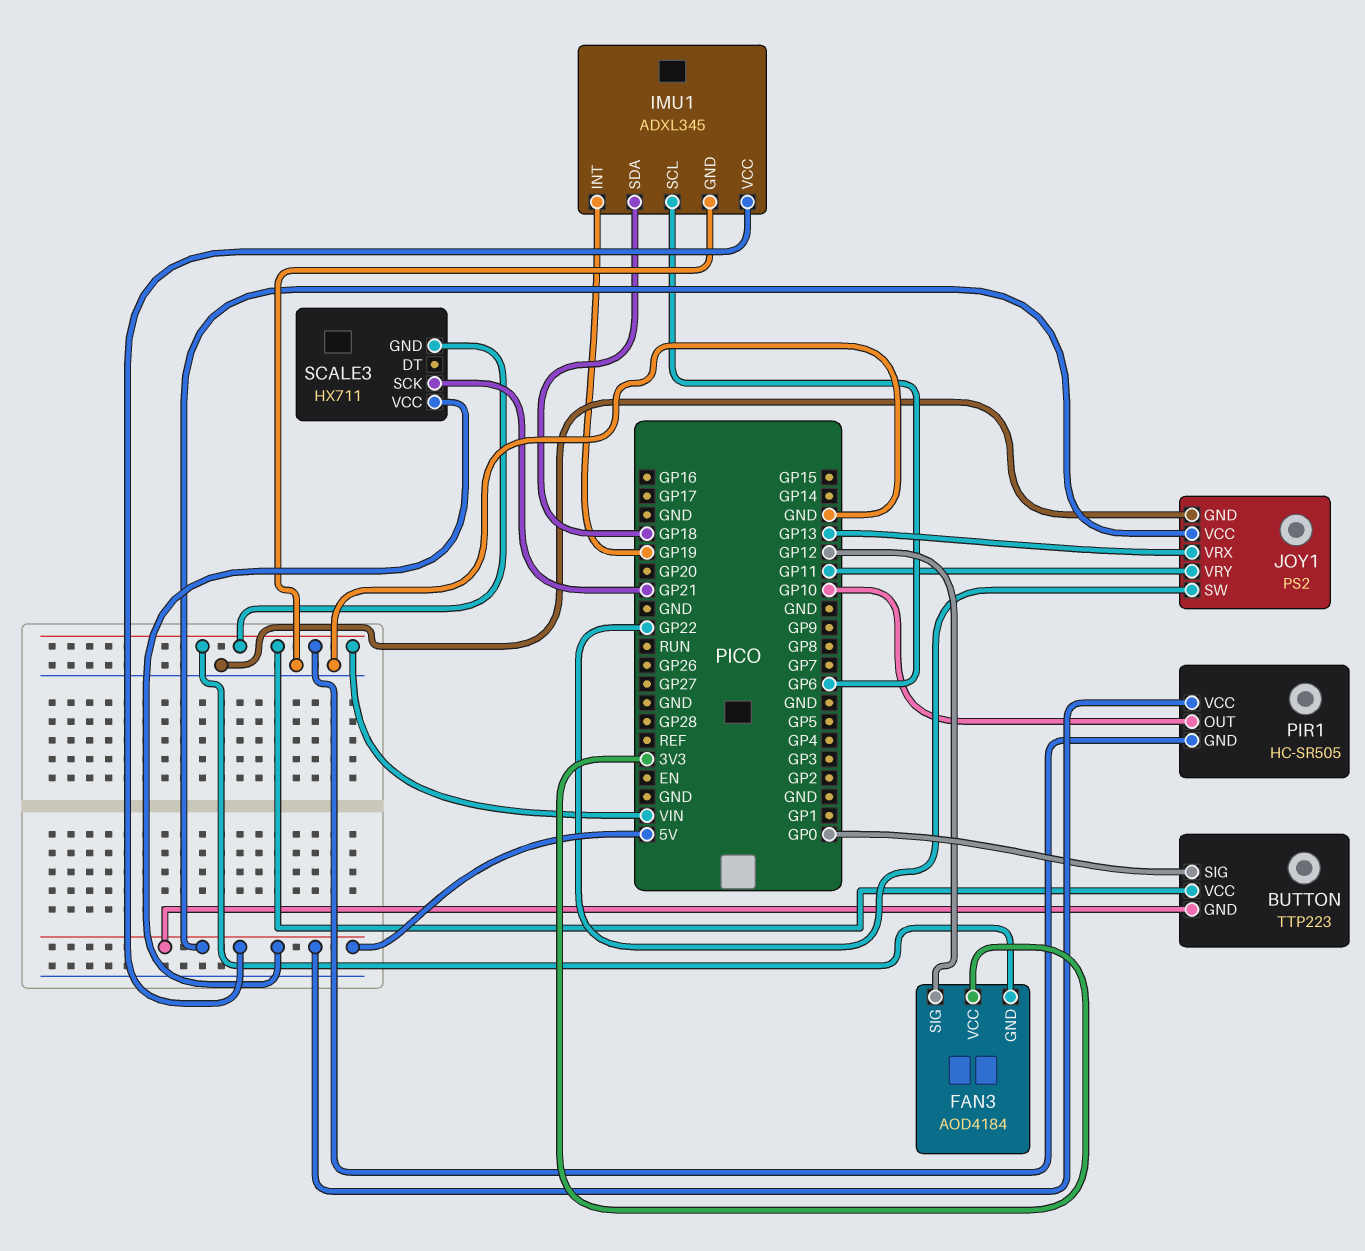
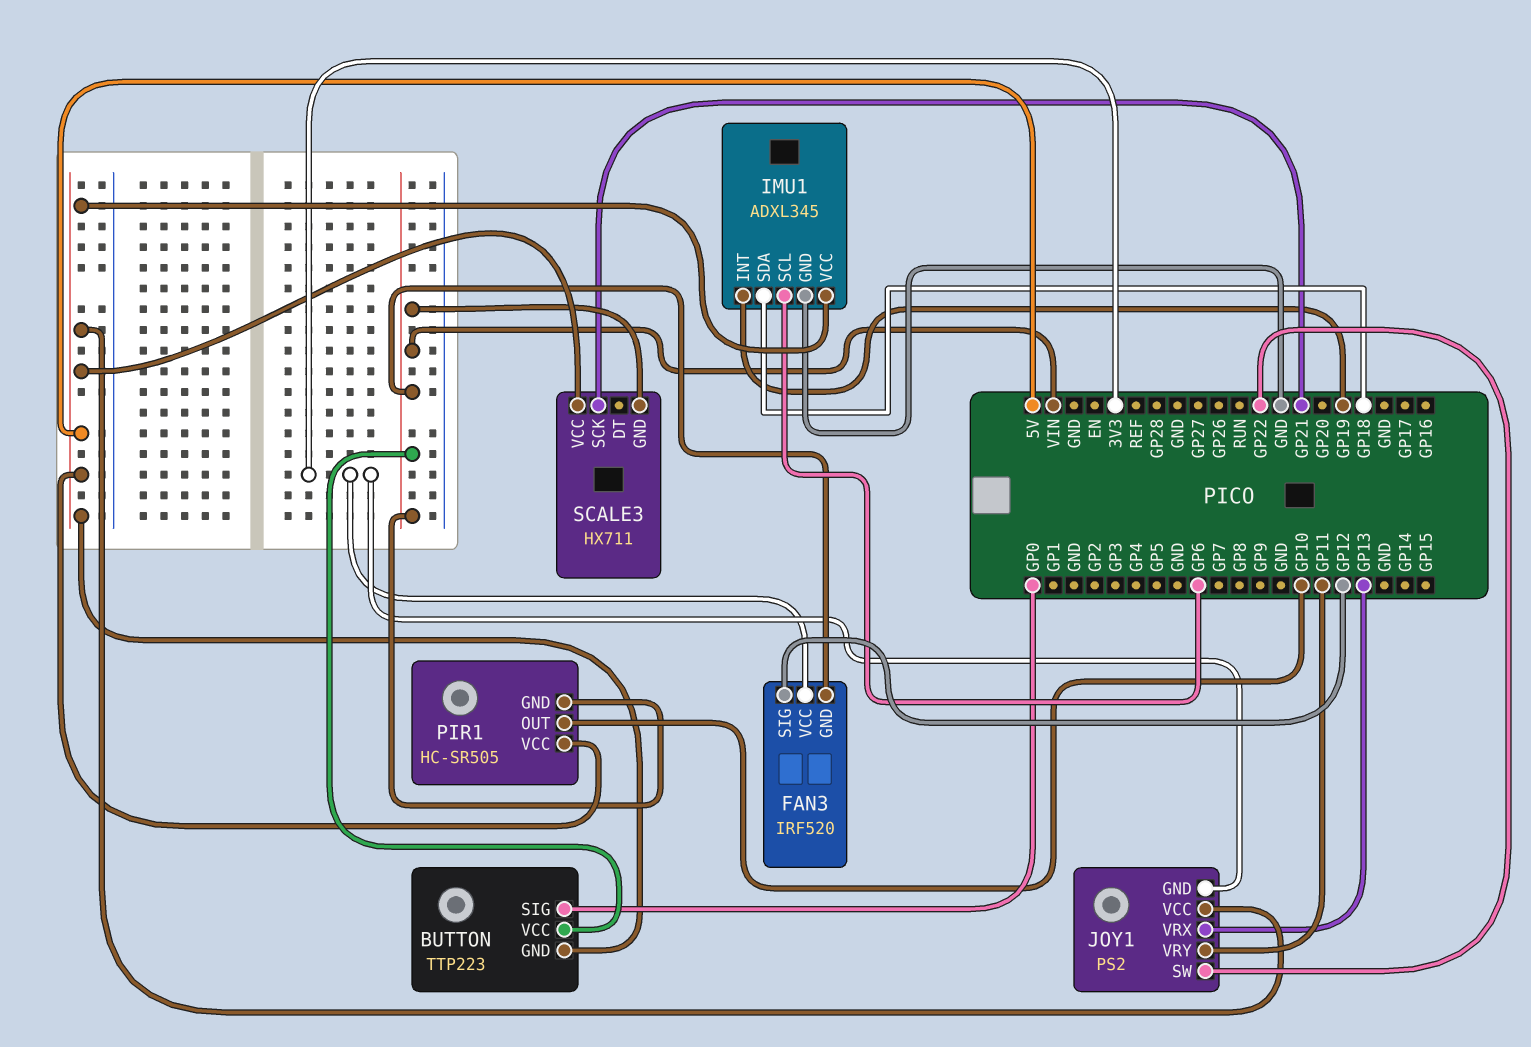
FAN3: AOD4184 -> IRF520
JOY1 pin GND: GND -> 3V3

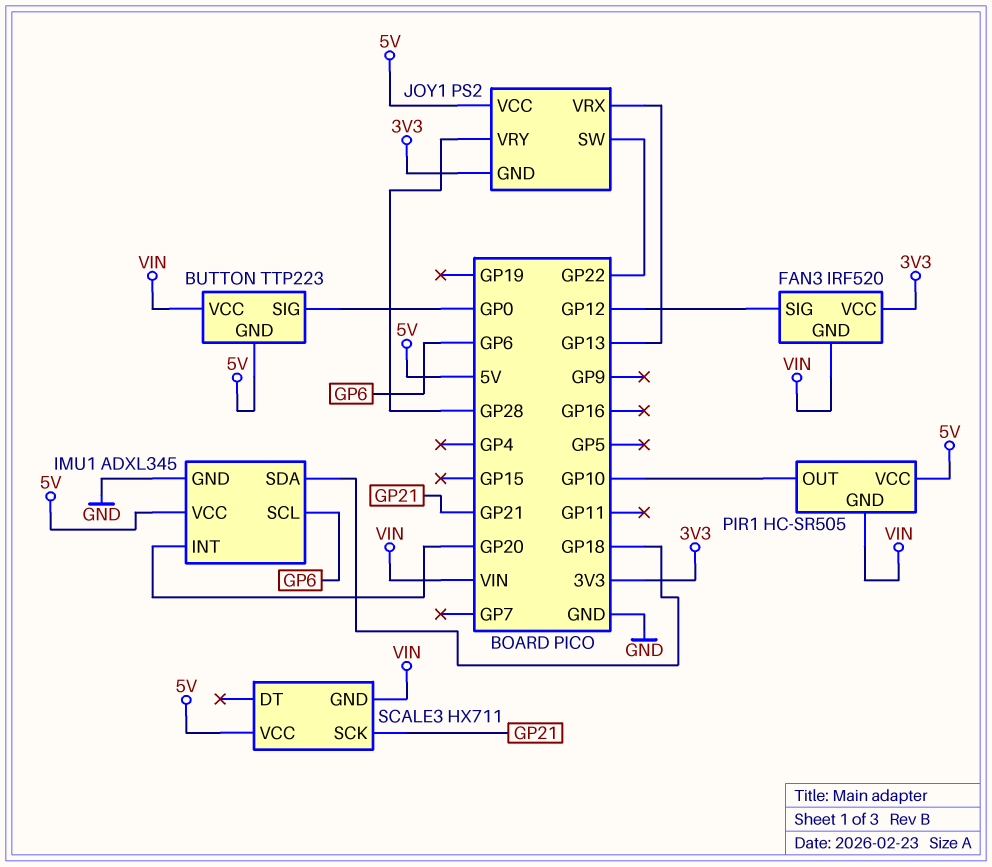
IMU1 pin INT: GP19 -> GP20
JOY1 pin VRY: GP11 -> GP28

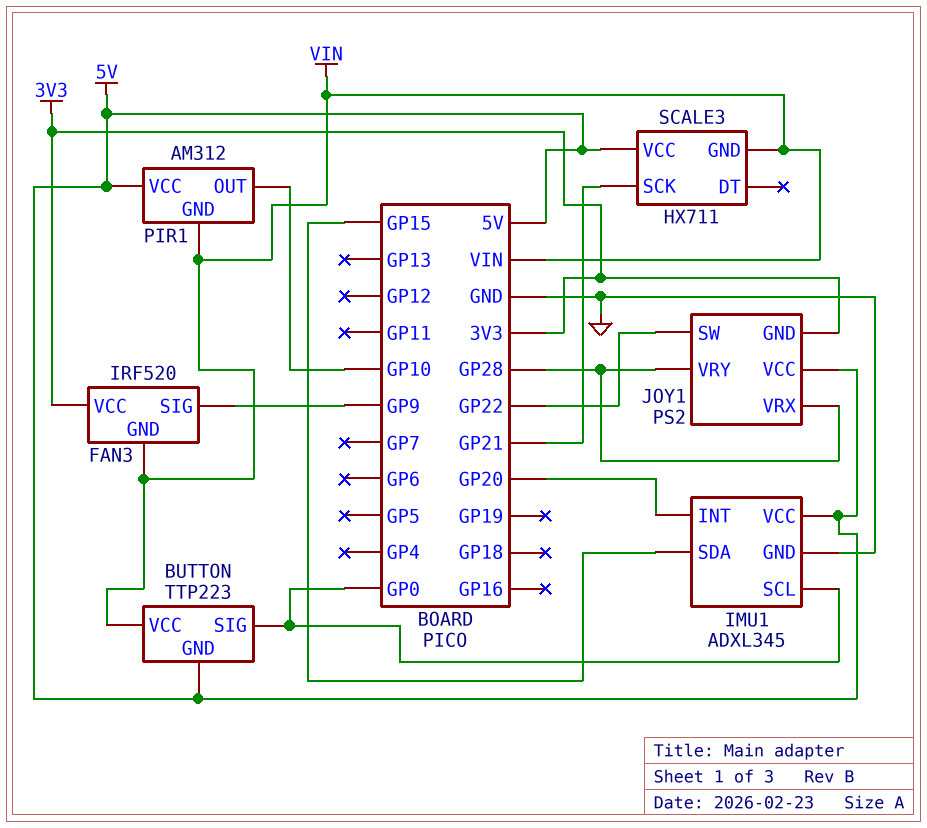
FAN3 pin SIG: GP12 -> GP9
IMU1 pin SCL: GP6 -> GP0
IMU1 pin SDA: GP18 -> GP15
JOY1 pin VRX: GP13 -> GP28
PIR1: HC-SR505 -> AM312

